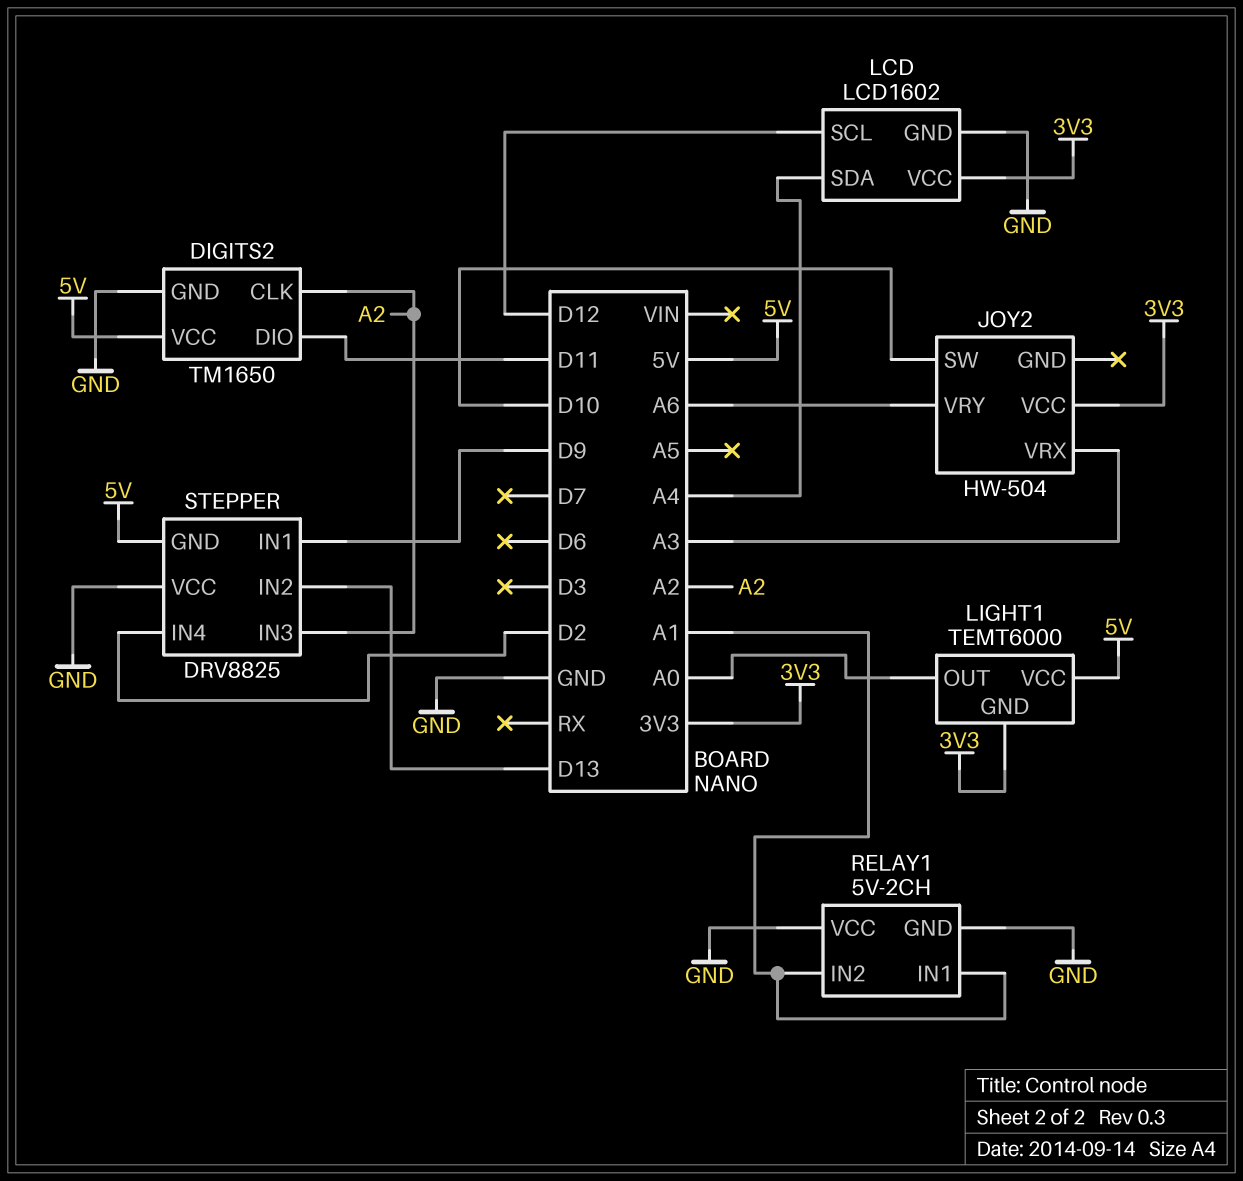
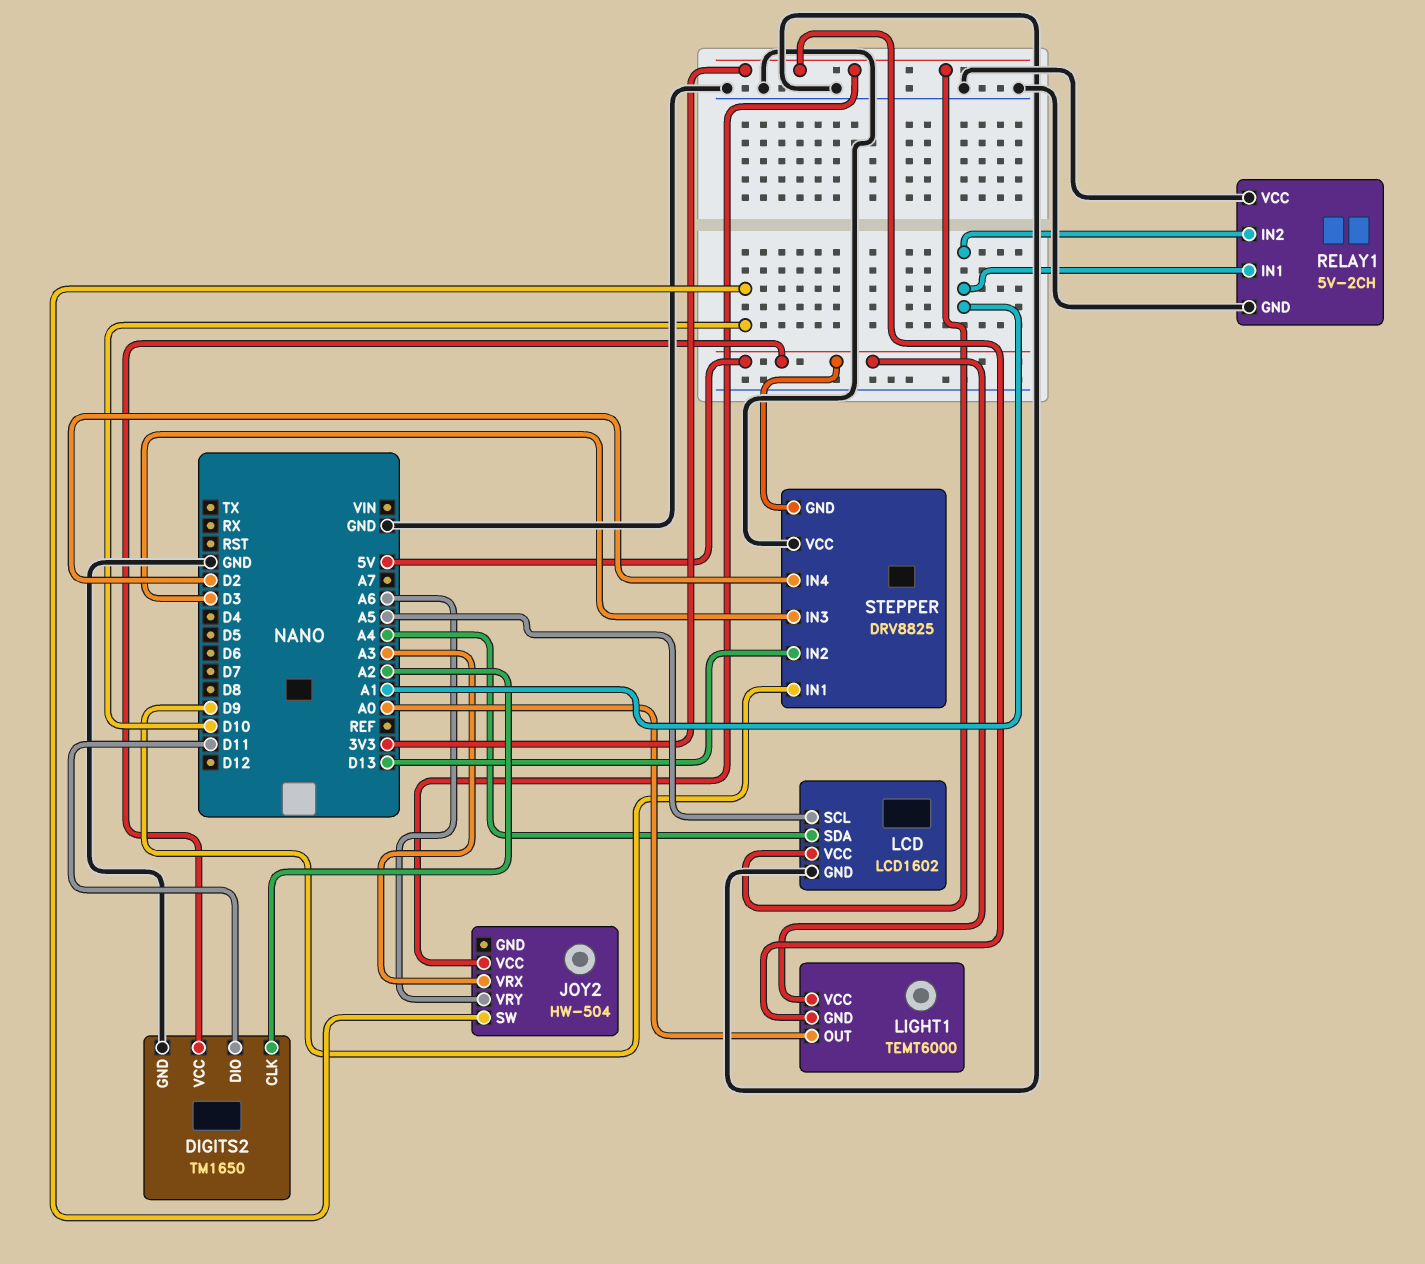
LCD pin SCL: D12 -> A5
STEPPER pin IN3: A2 -> D3

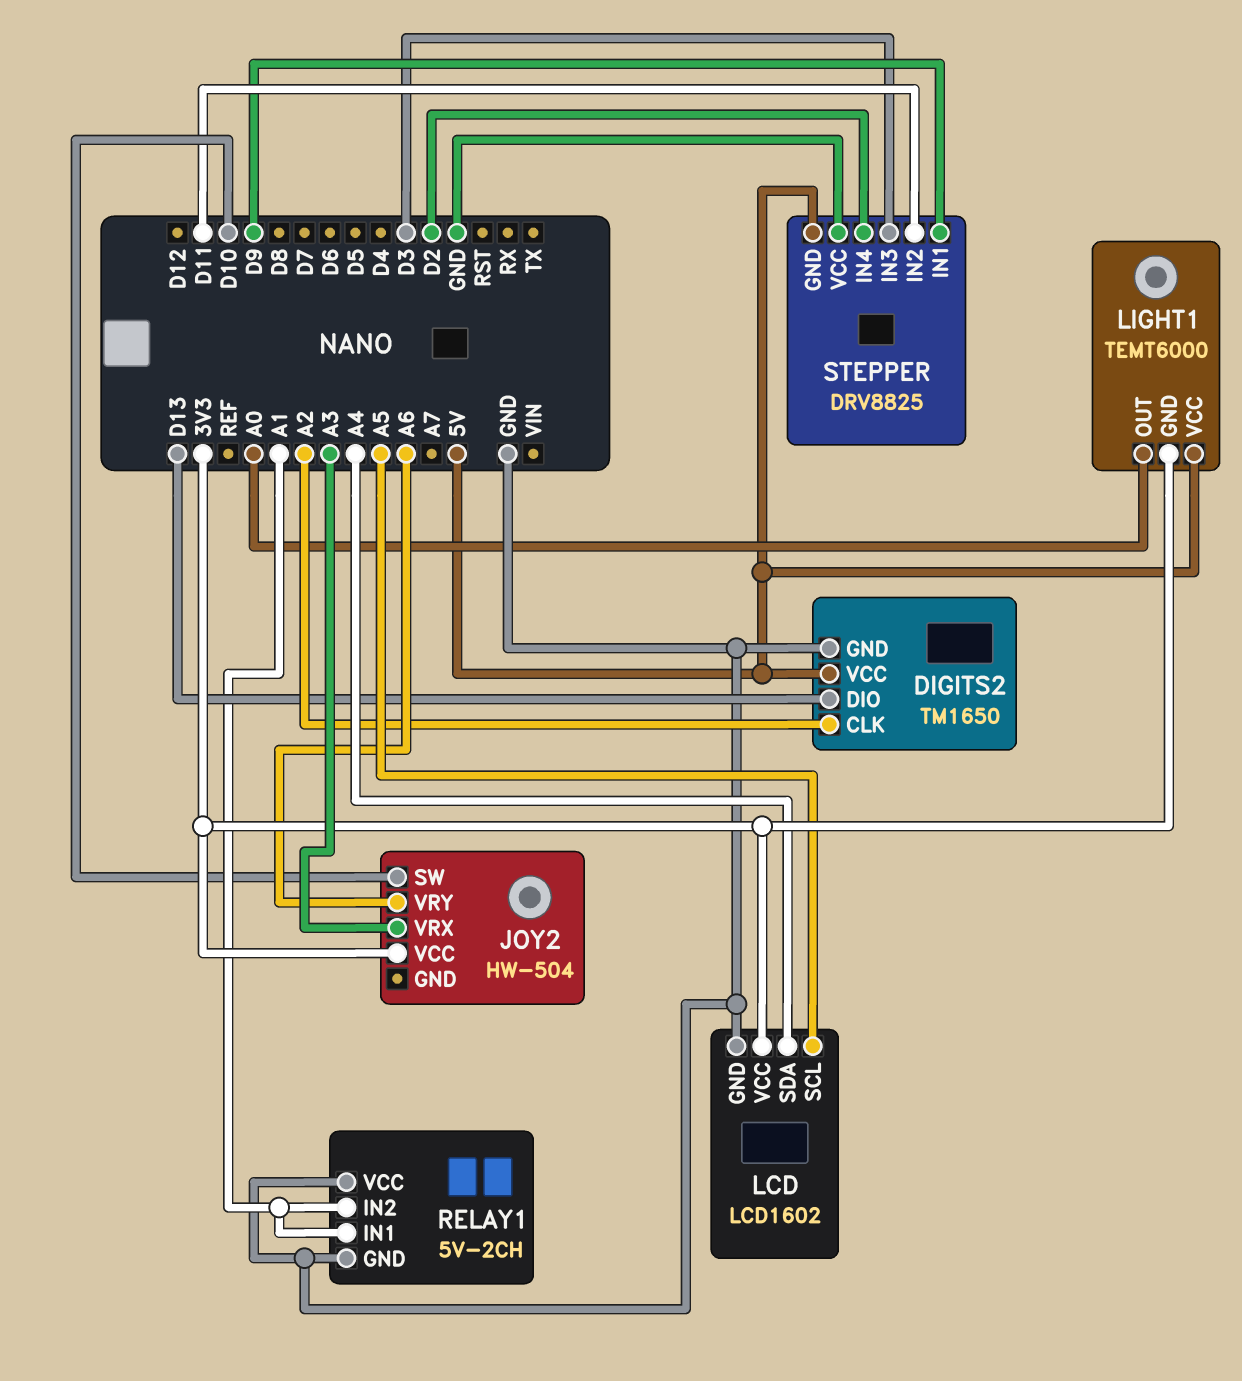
DIGITS2 pin DIO: D11 -> D13
STEPPER pin IN2: D13 -> D11

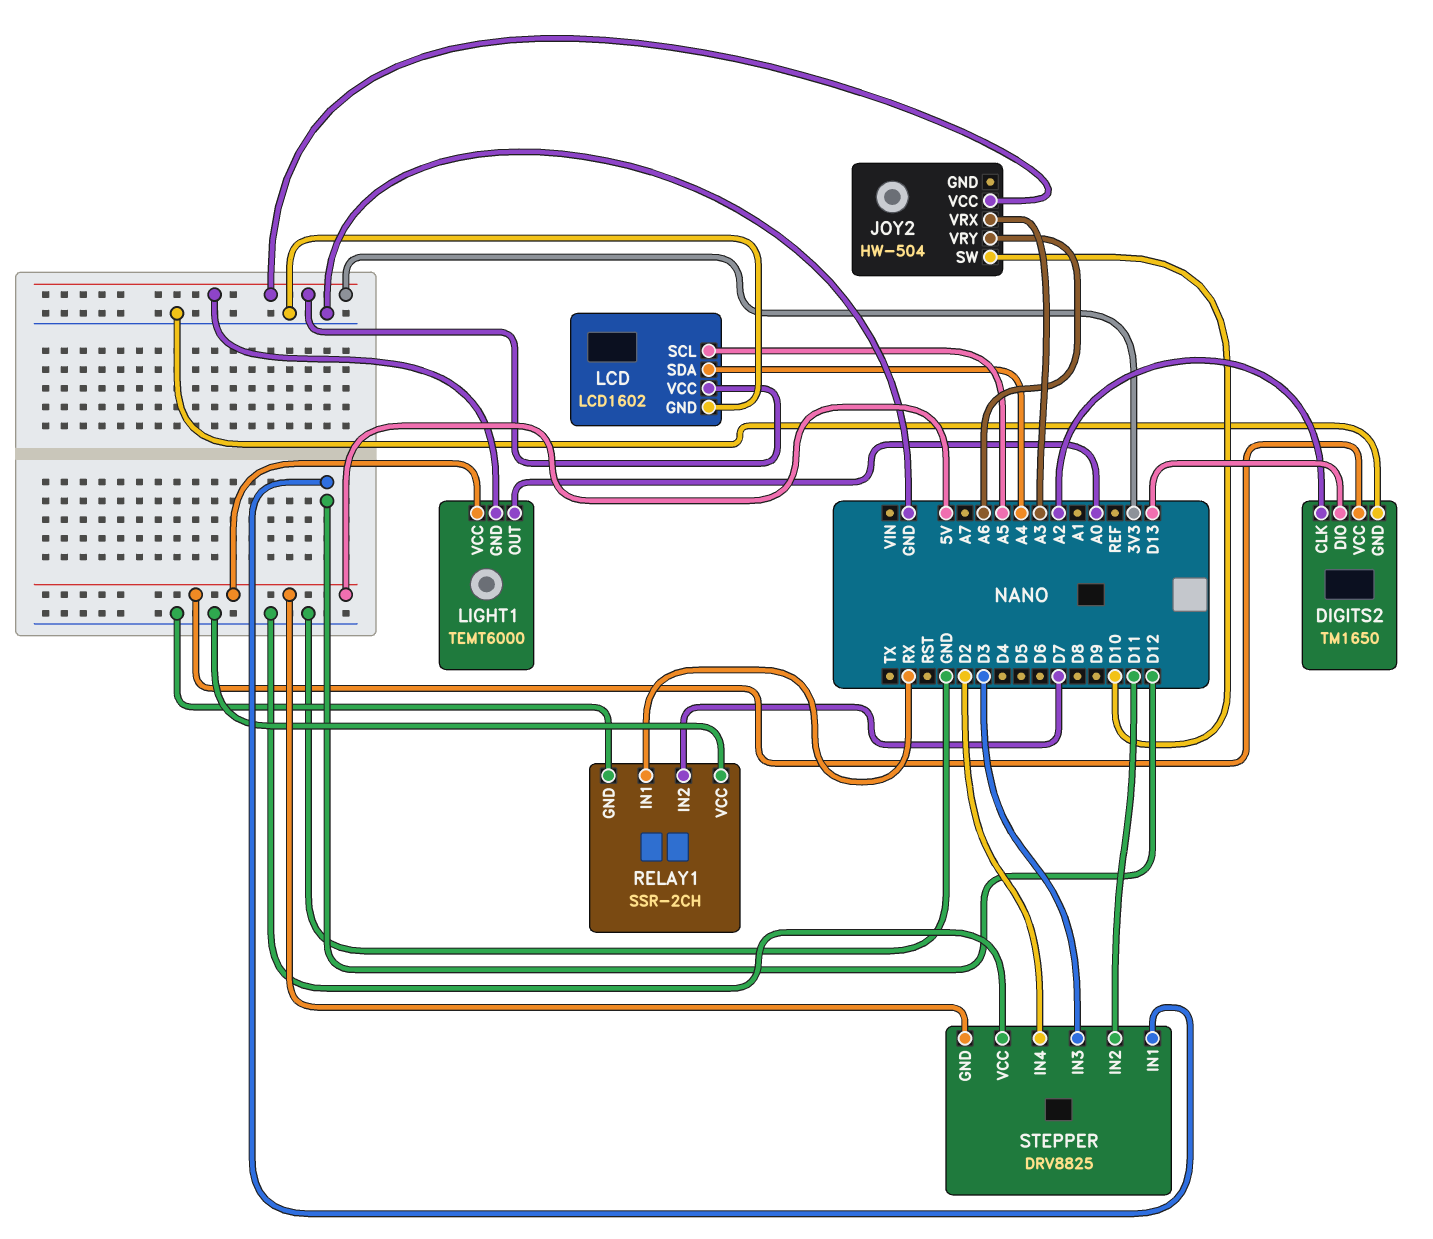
RELAY1: 5V-2CH -> SSR-2CH
RELAY1 pin IN1: A1 -> RX
RELAY1 pin IN2: A1 -> D7
STEPPER pin IN1: D9 -> D12

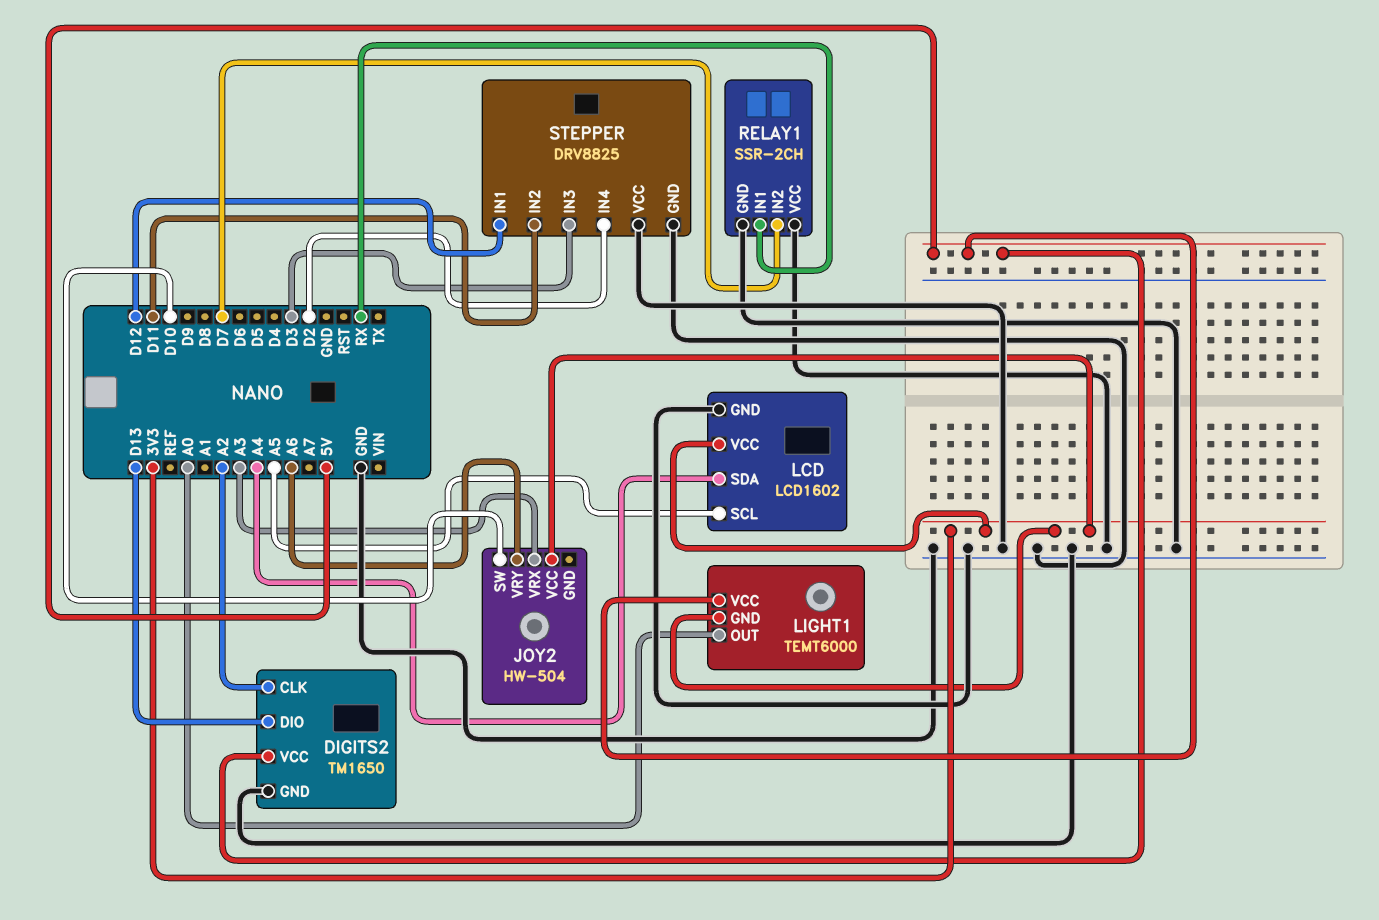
STEPPER pin GND: 5V -> GND

